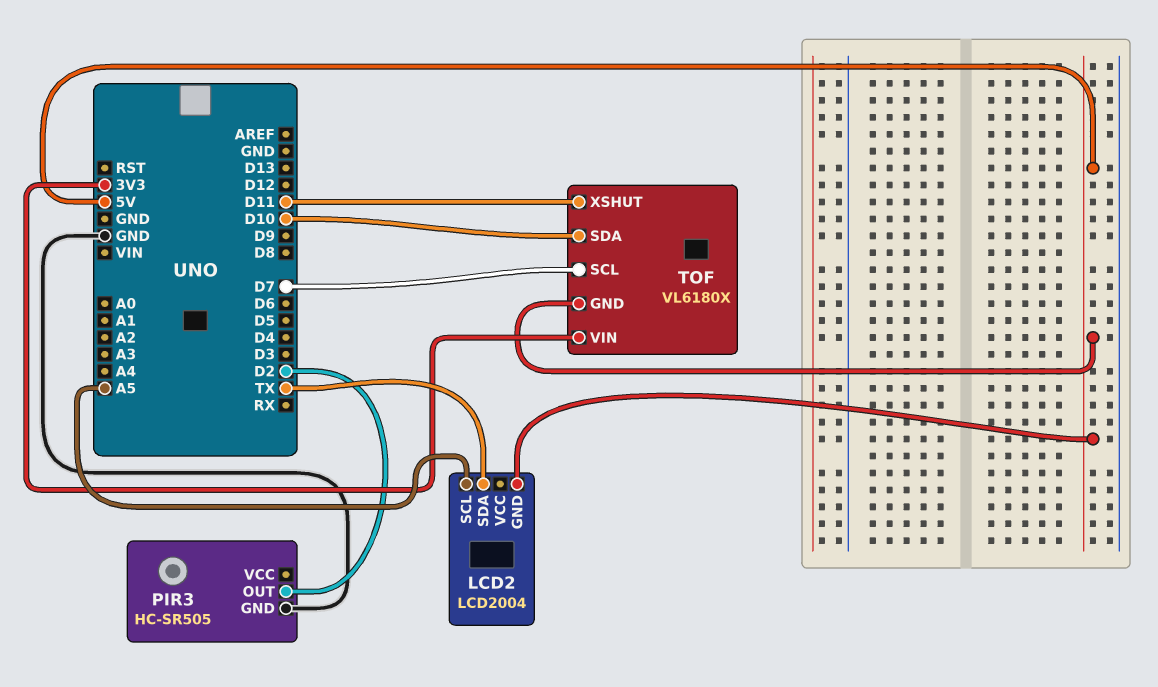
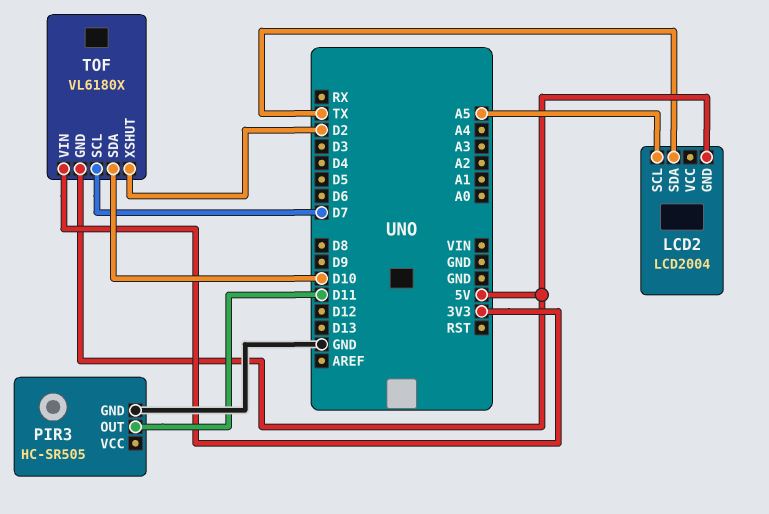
PIR3 pin OUT: D2 -> D11
TOF pin XSHUT: D11 -> D2

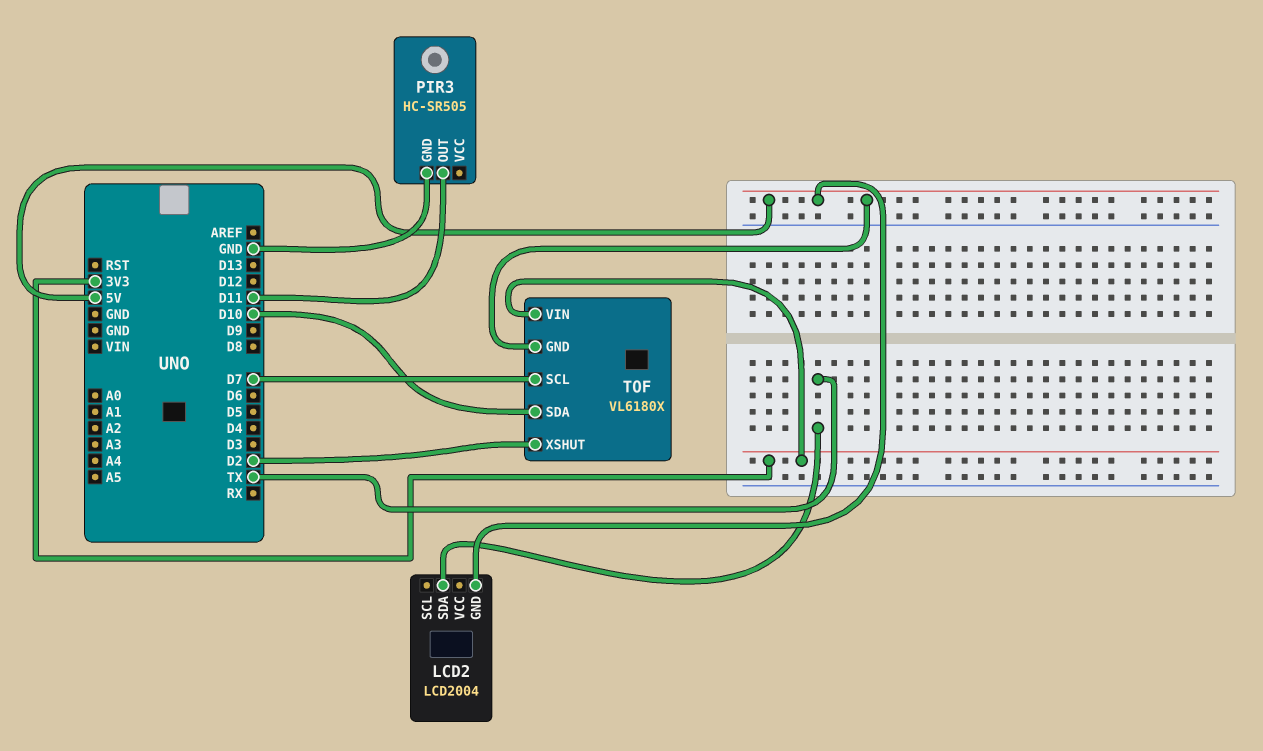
LCD2 pin SCL: A5 -> none

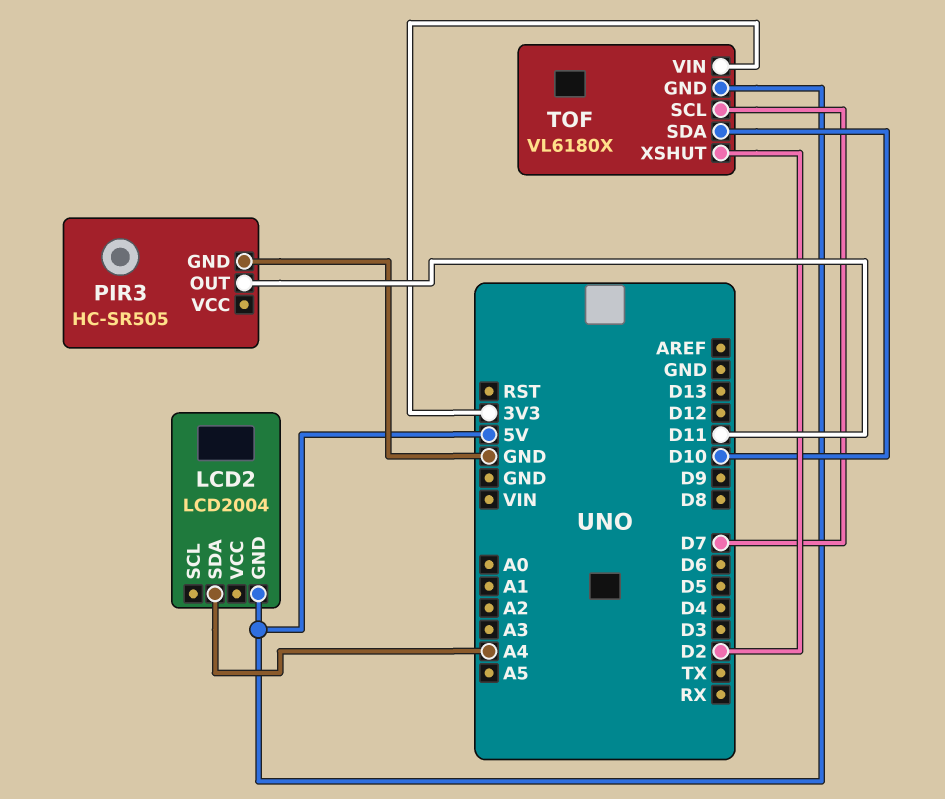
LCD2 pin SDA: TX -> A4

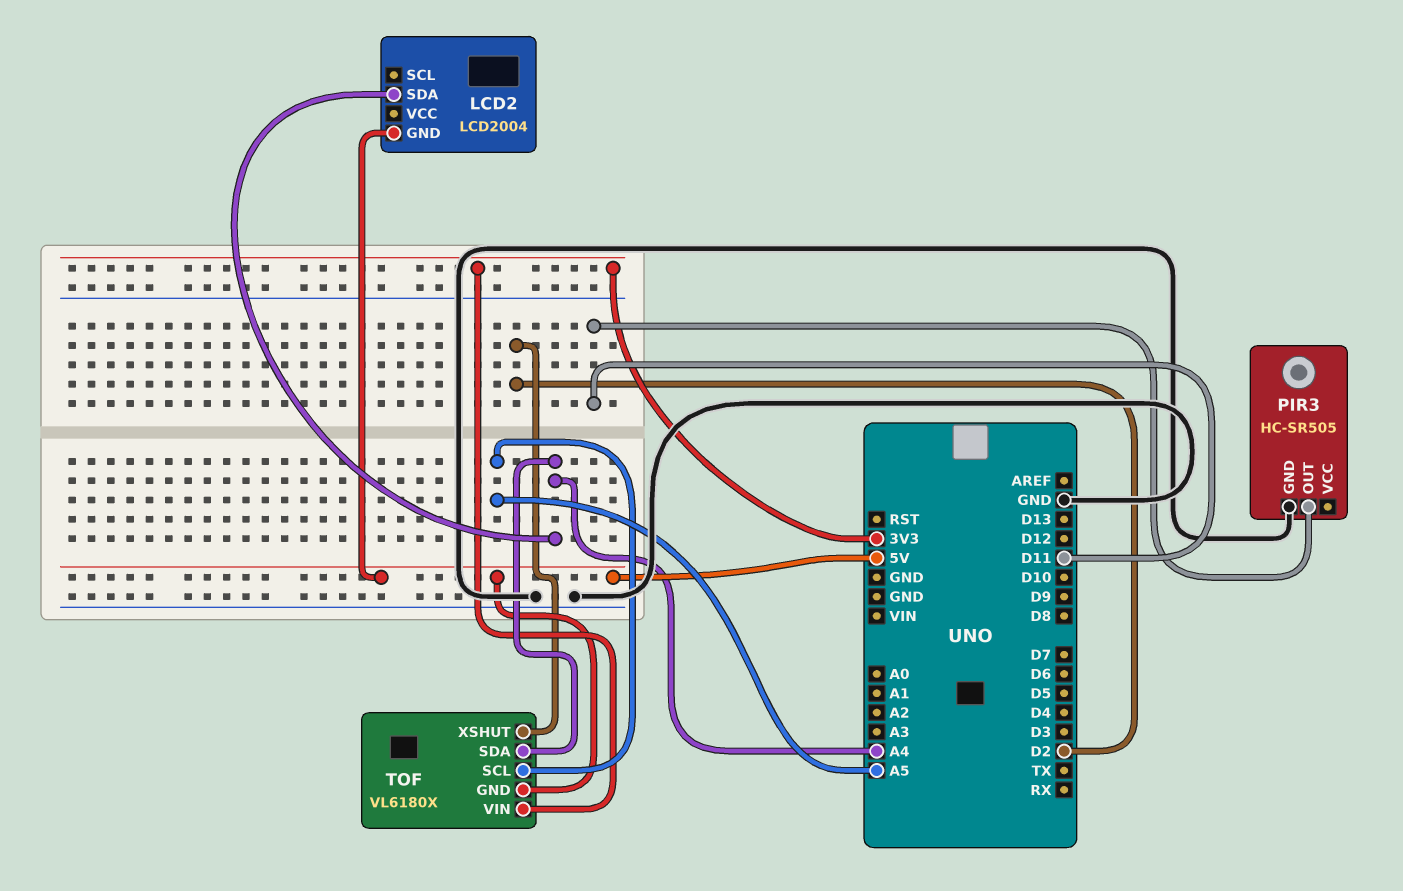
TOF pin SCL: D7 -> A5
TOF pin SDA: D10 -> A4

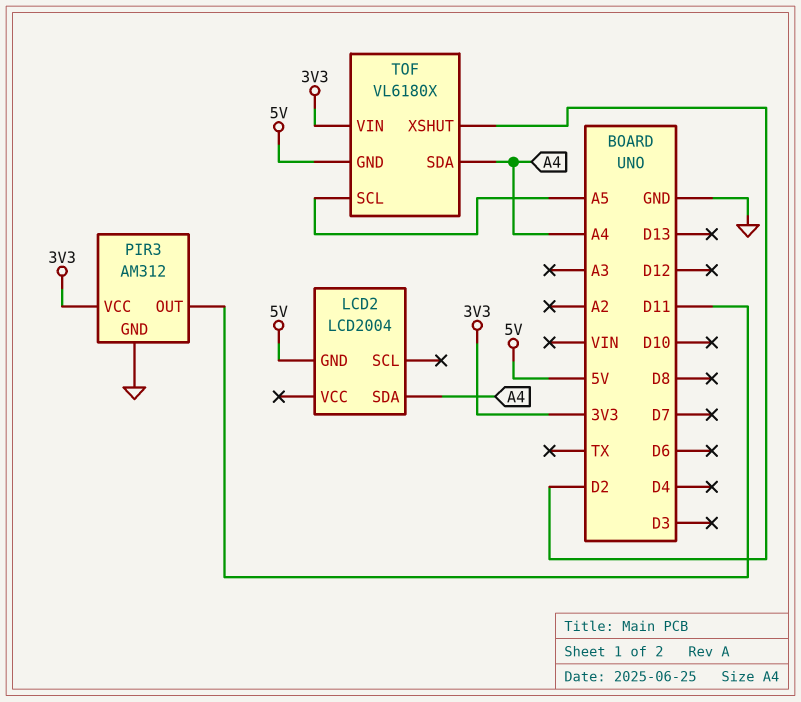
PIR3: HC-SR505 -> AM312
PIR3 pin VCC: none -> 3V3

